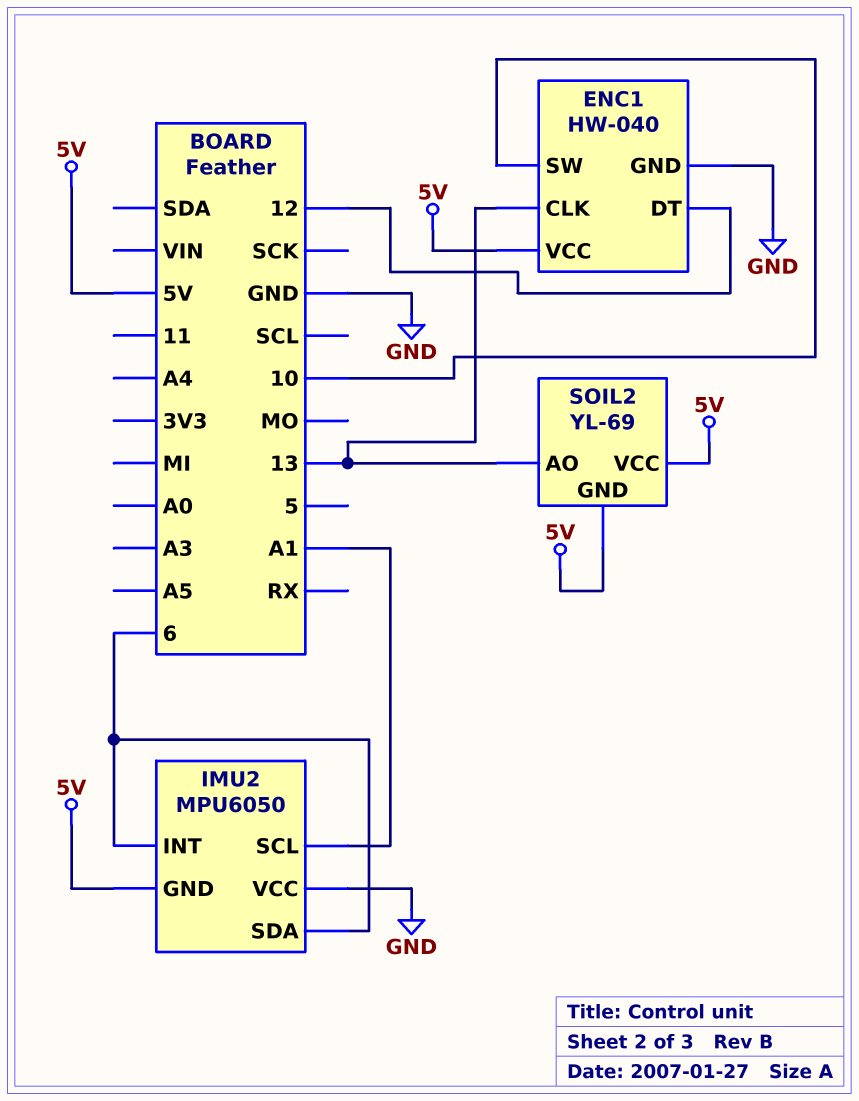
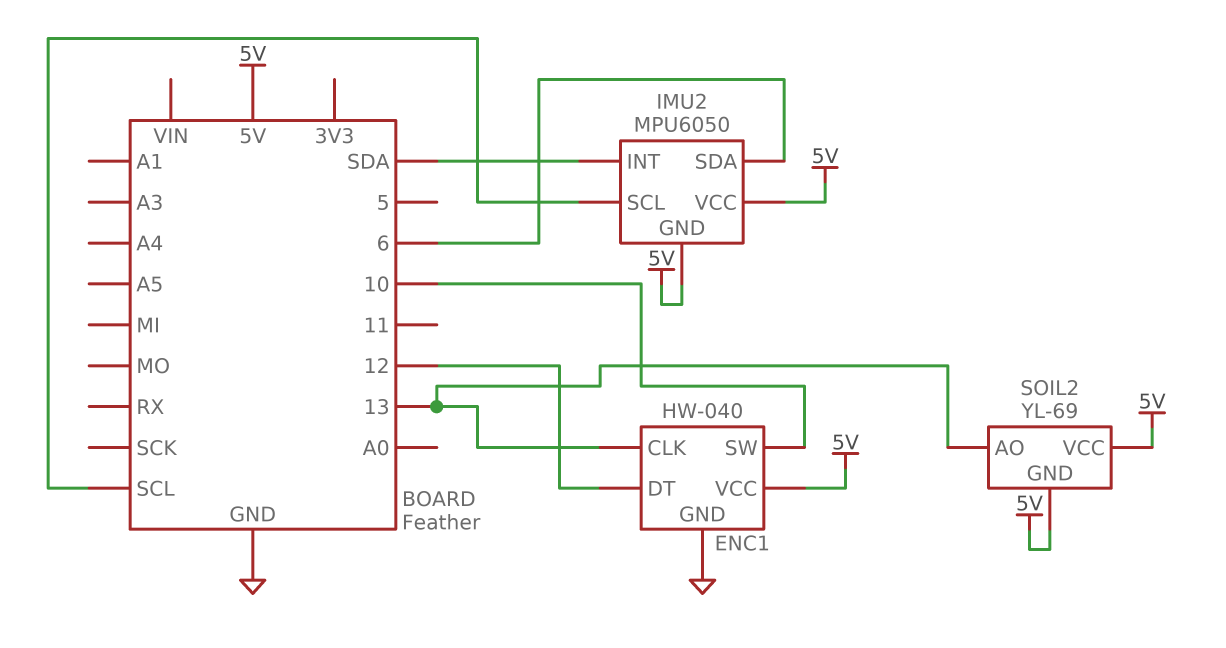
IMU2 pin INT: 6 -> SDA
IMU2 pin SCL: A1 -> SCL
IMU2 pin VCC: GND -> 5V

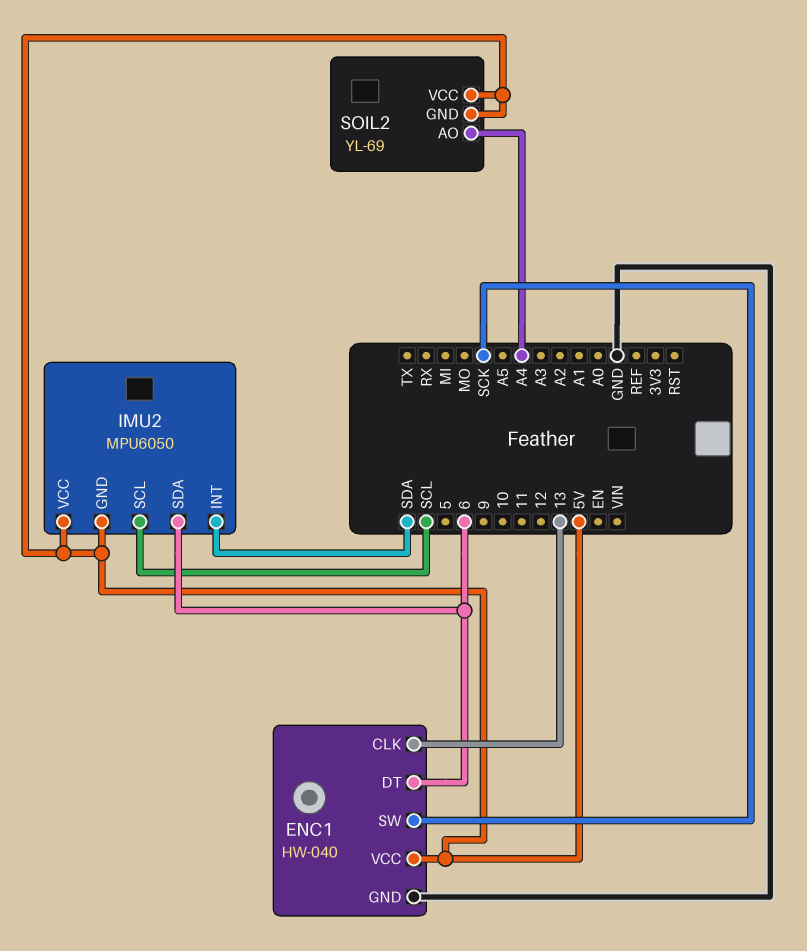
ENC1 pin DT: 12 -> 6
ENC1 pin SW: 10 -> SCK
SOIL2 pin AO: 13 -> A4

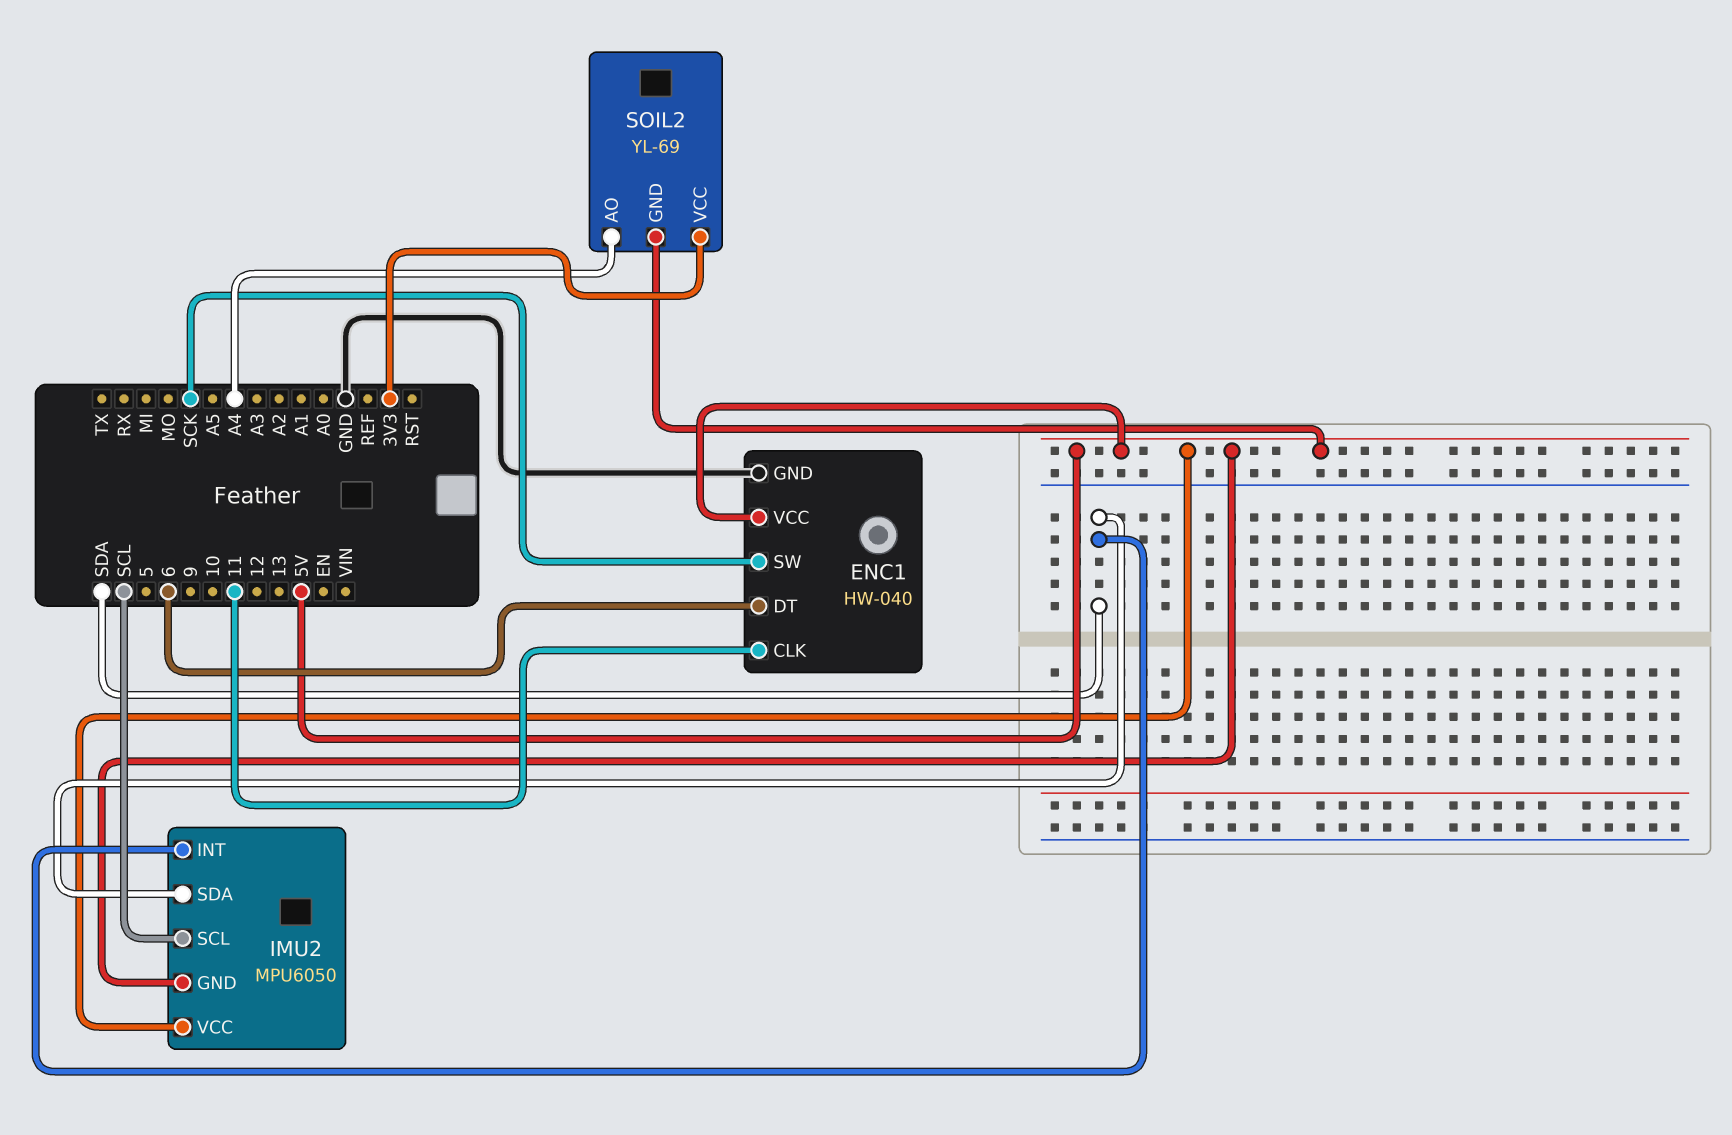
ENC1 pin CLK: 13 -> 11
IMU2 pin SDA: 6 -> SDA
SOIL2 pin VCC: 5V -> 3V3

